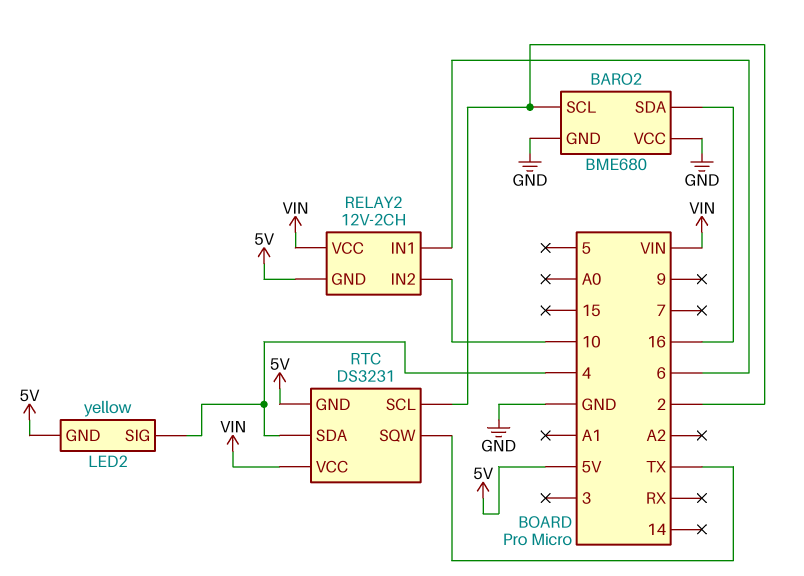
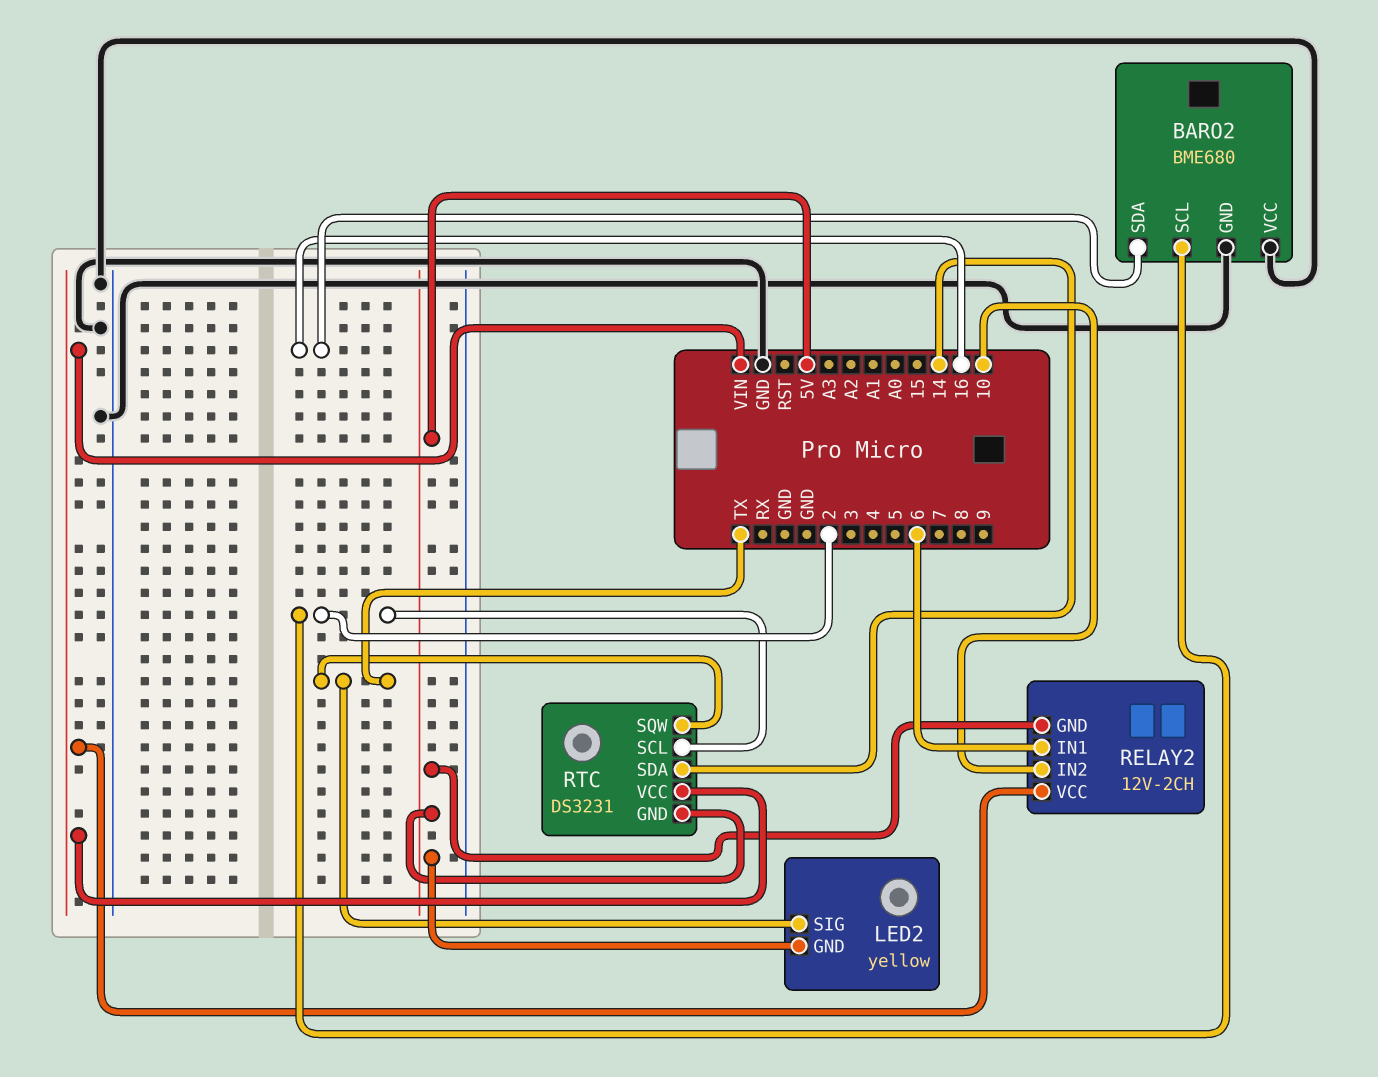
LED2 pin SIG: 4 -> TX
RTC pin SDA: 4 -> 14

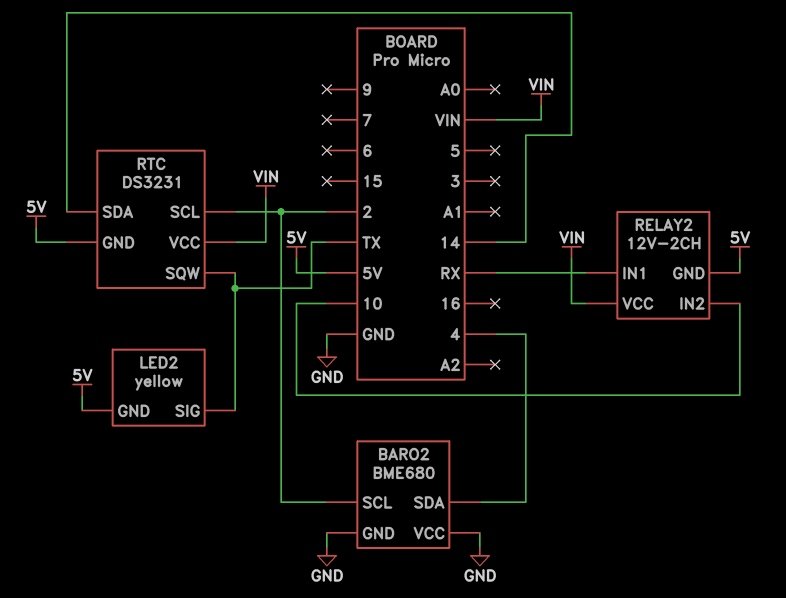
BARO2 pin SDA: 16 -> 4
RELAY2 pin IN1: 6 -> RX

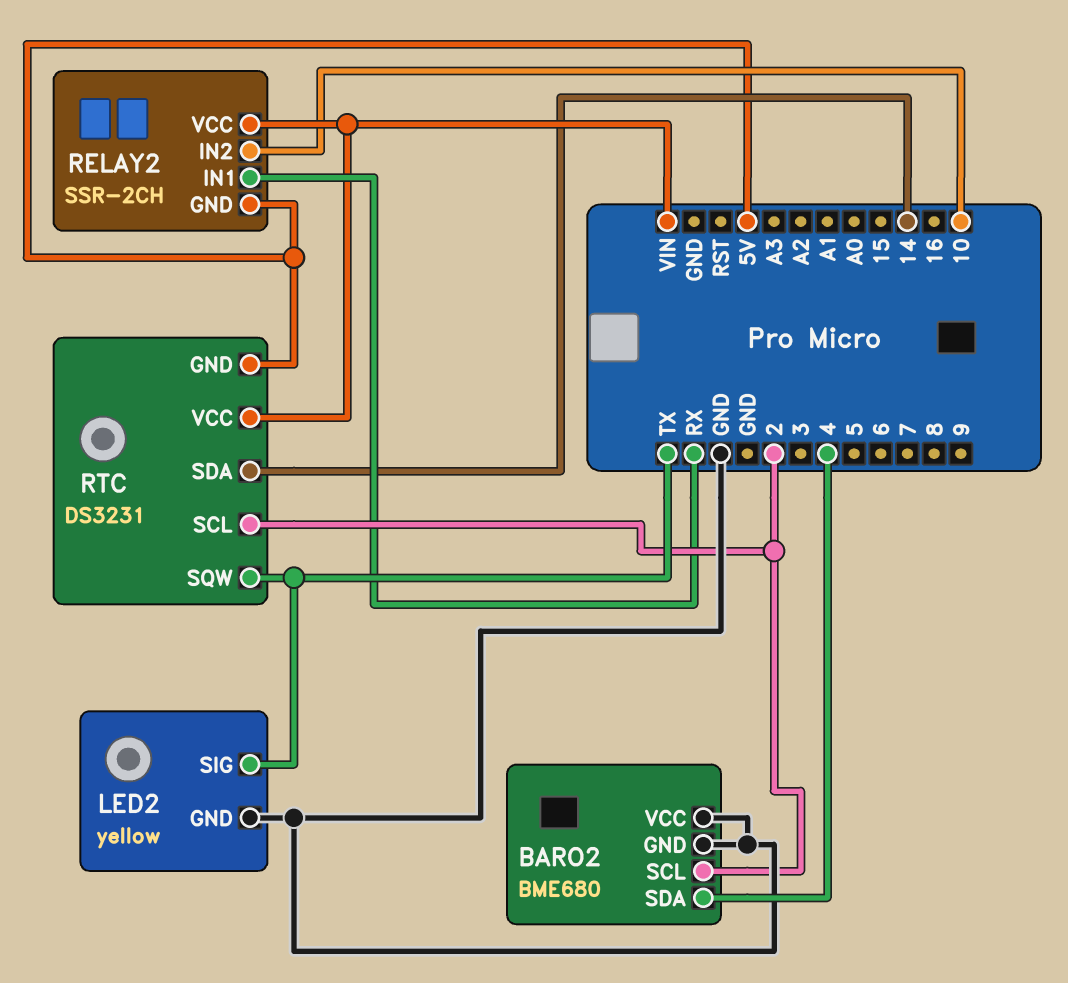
LED2 pin GND: 5V -> GND
RELAY2: 12V-2CH -> SSR-2CH

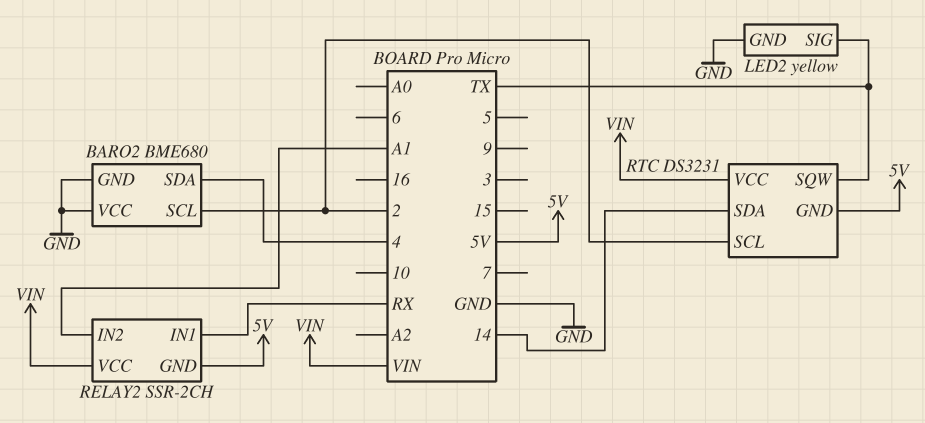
RELAY2 pin IN2: 10 -> A1

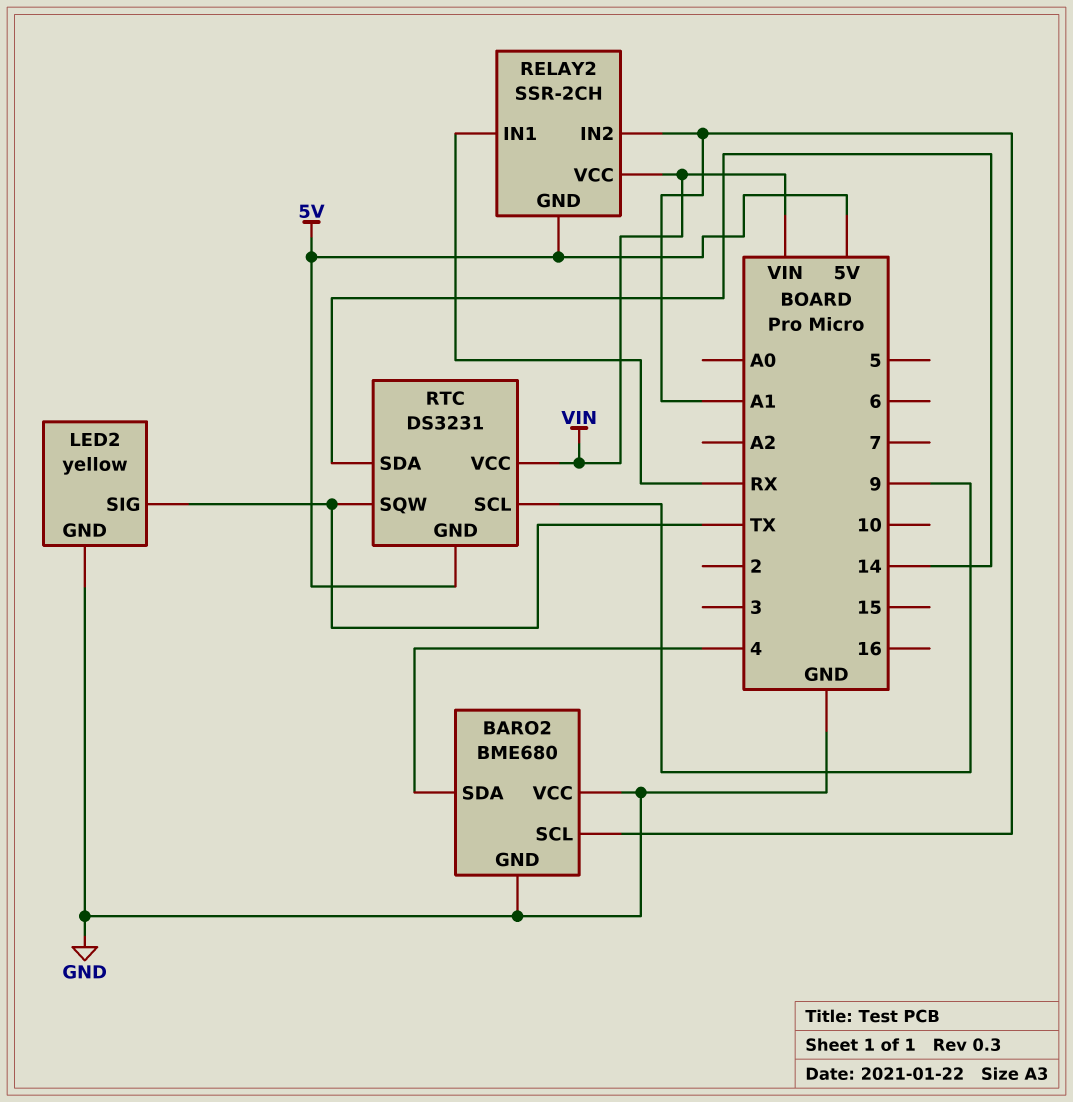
BARO2 pin SCL: 2 -> A1
RTC pin SCL: 2 -> 9

